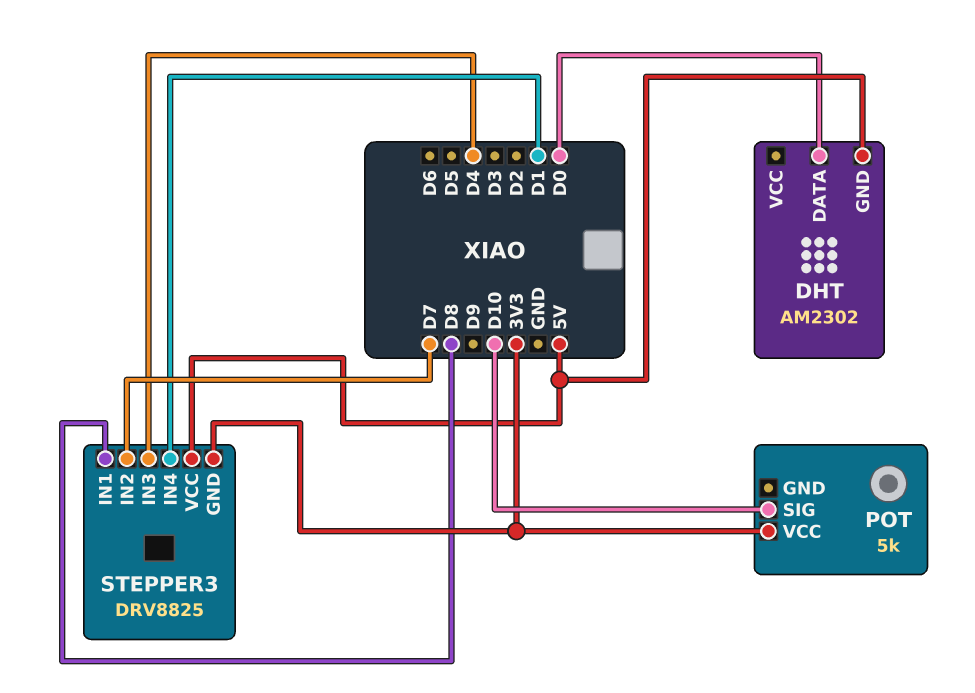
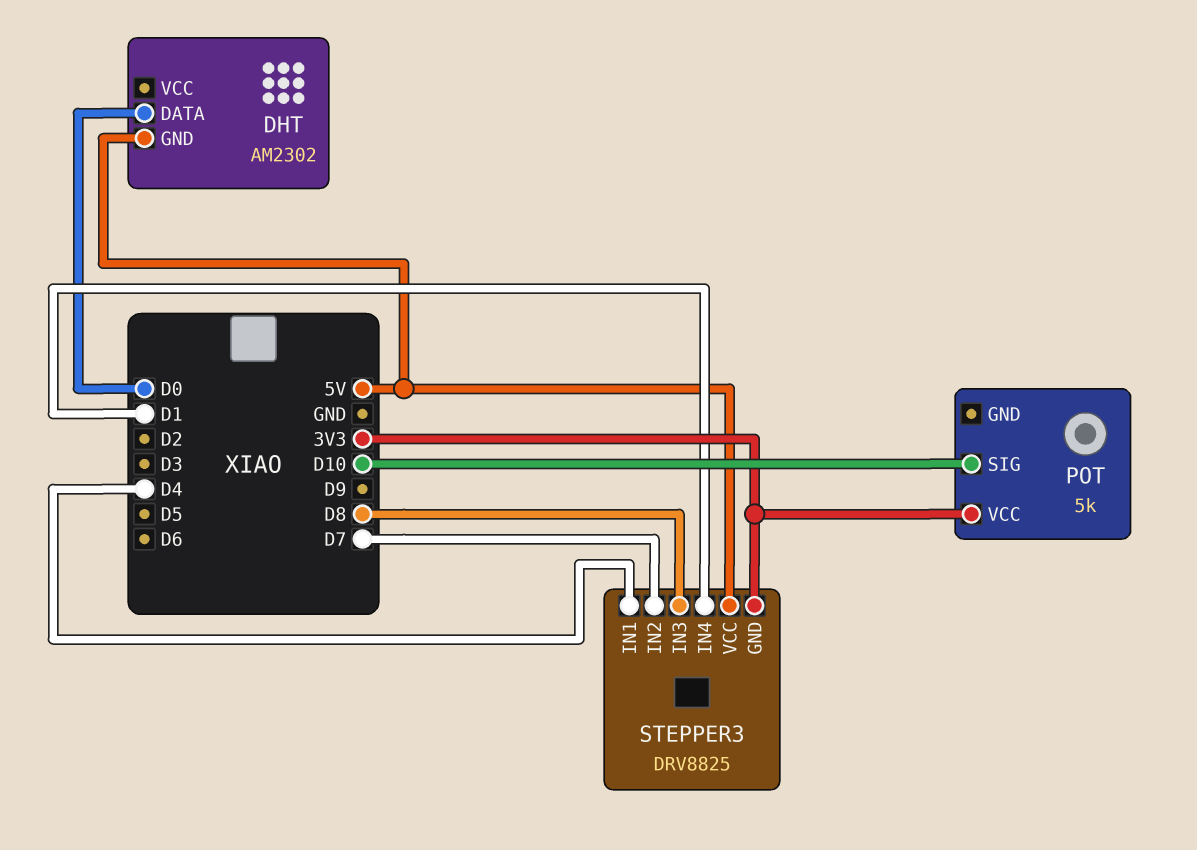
STEPPER3 pin IN1: D8 -> D4
STEPPER3 pin IN3: D4 -> D8

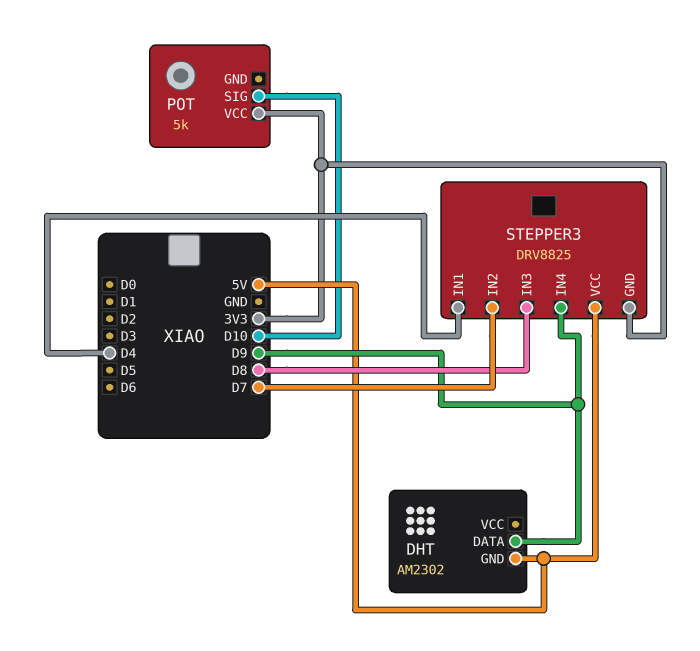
DHT pin DATA: D0 -> D9
STEPPER3 pin IN4: D1 -> D9

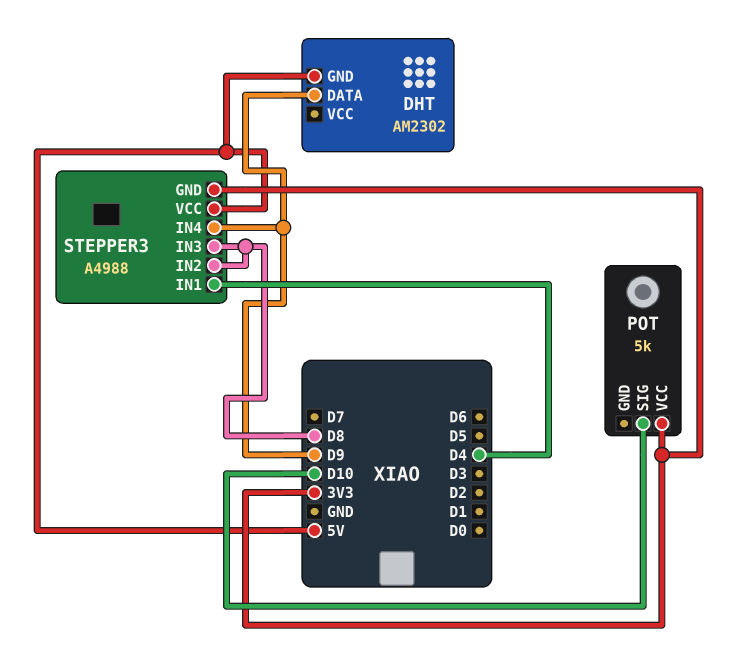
STEPPER3: DRV8825 -> A4988
STEPPER3 pin IN2: D7 -> D8

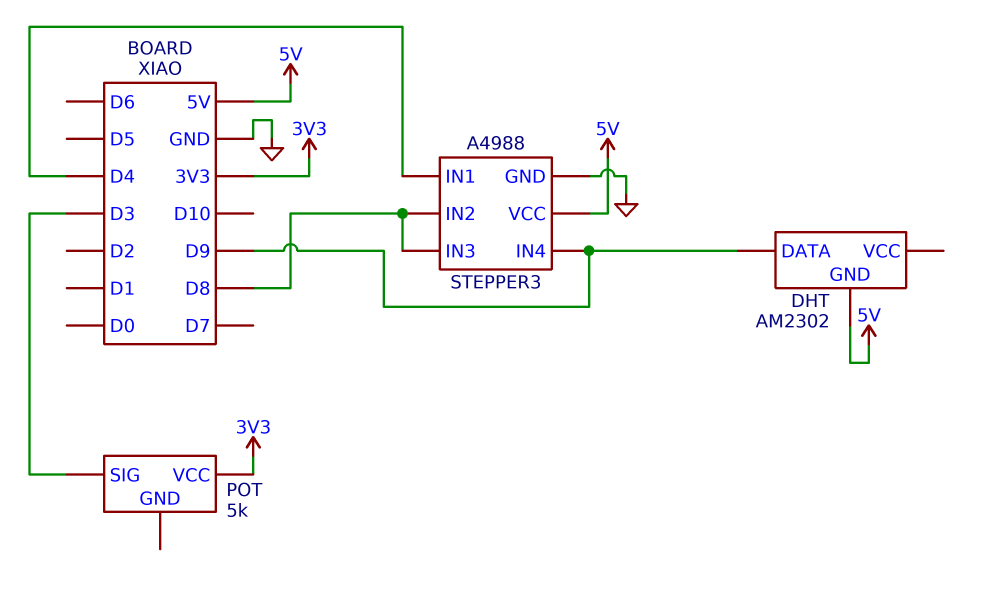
POT pin SIG: D10 -> D3
STEPPER3 pin GND: 3V3 -> GND

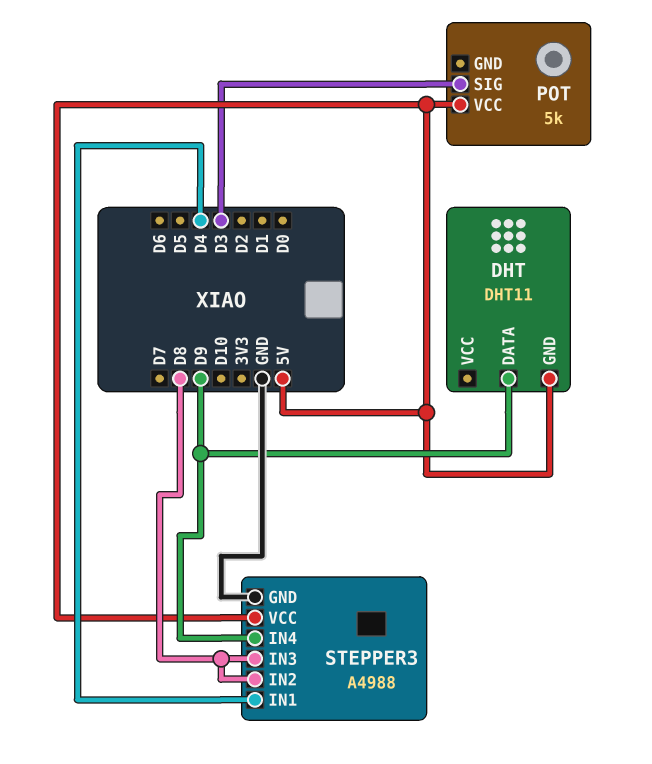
DHT: AM2302 -> DHT11
POT pin VCC: 3V3 -> 5V

